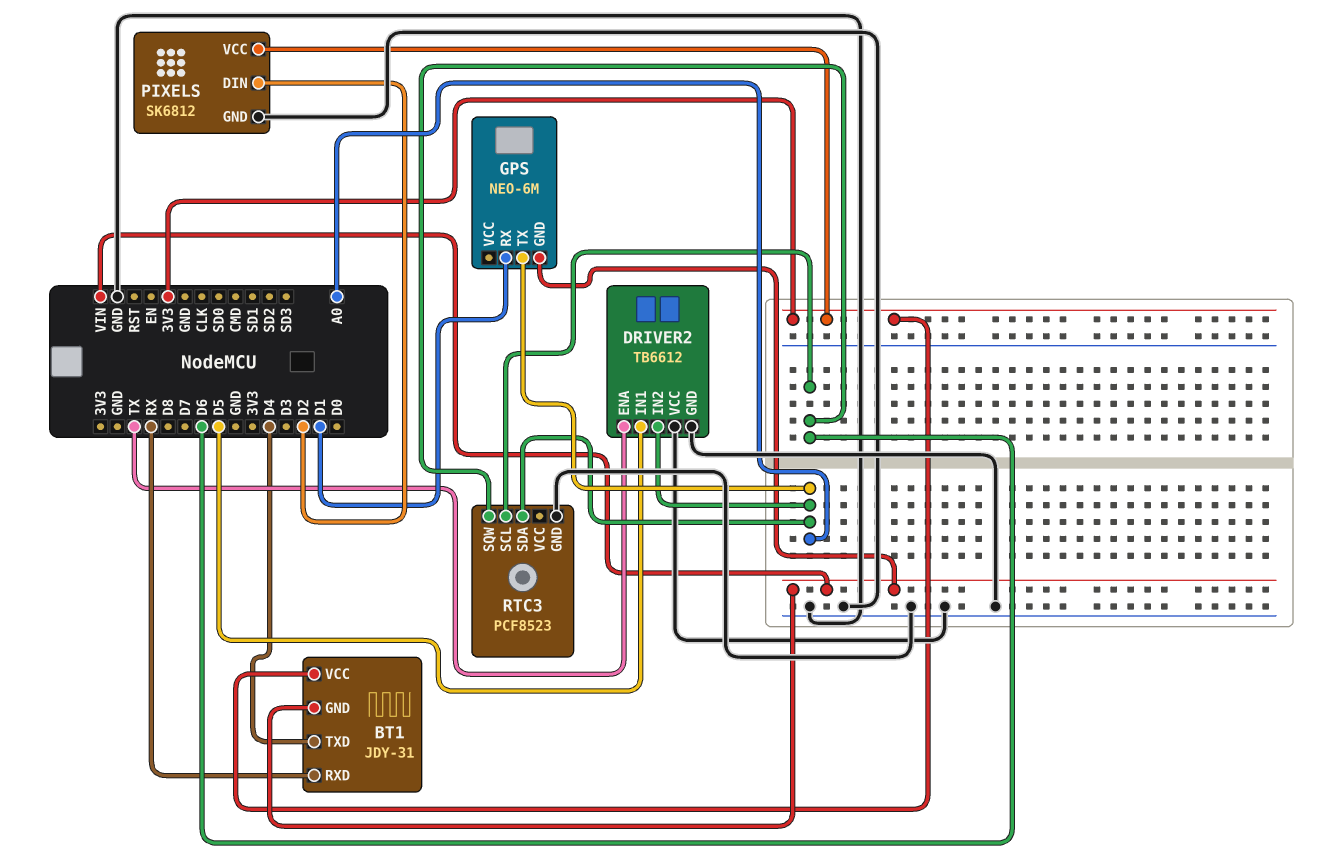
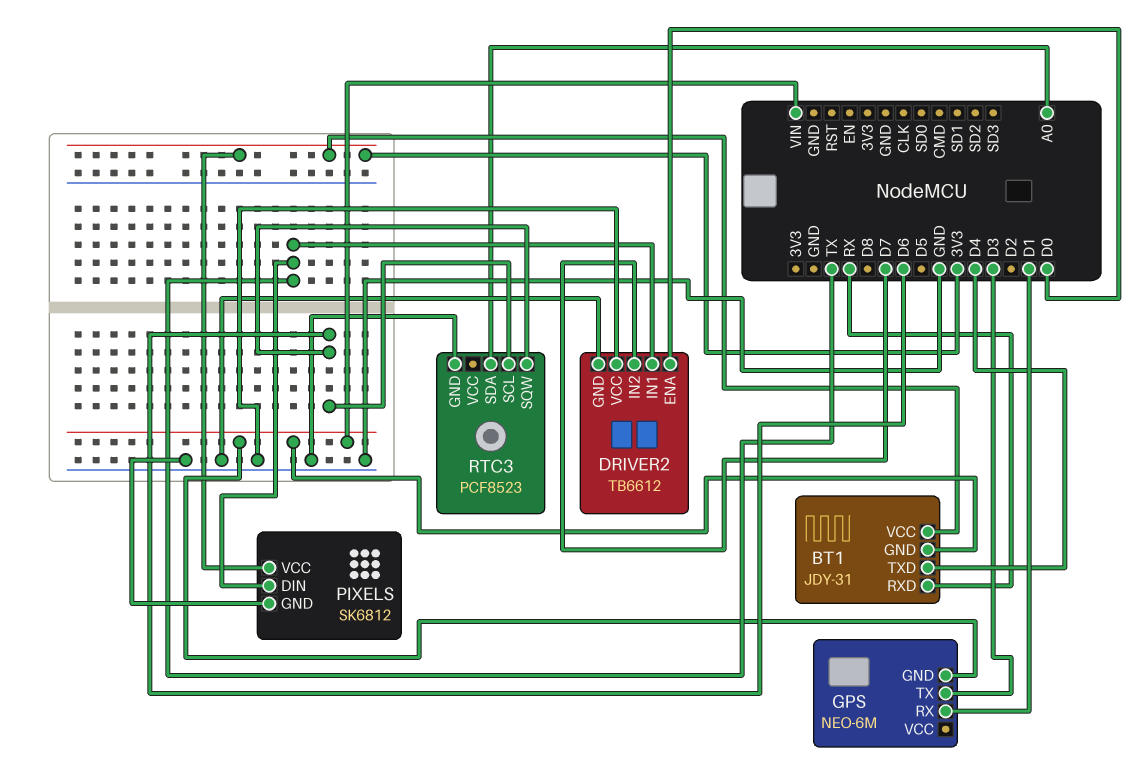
DRIVER2 pin ENA: TX -> D0
DRIVER2 pin IN1: D5 -> TX
DRIVER2 pin IN2: A0 -> D7
GPS pin TX: A0 -> D3
PIXELS pin DIN: D2 -> TX

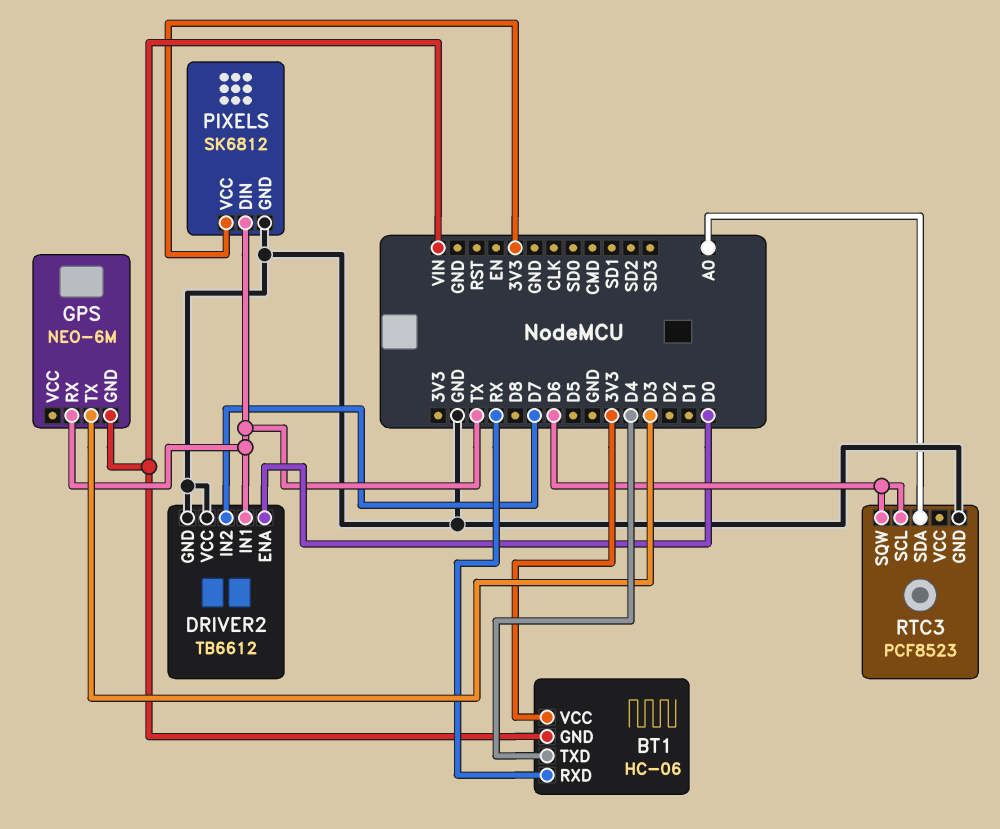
BT1: JDY-31 -> HC-06
GPS pin RX: D1 -> TX

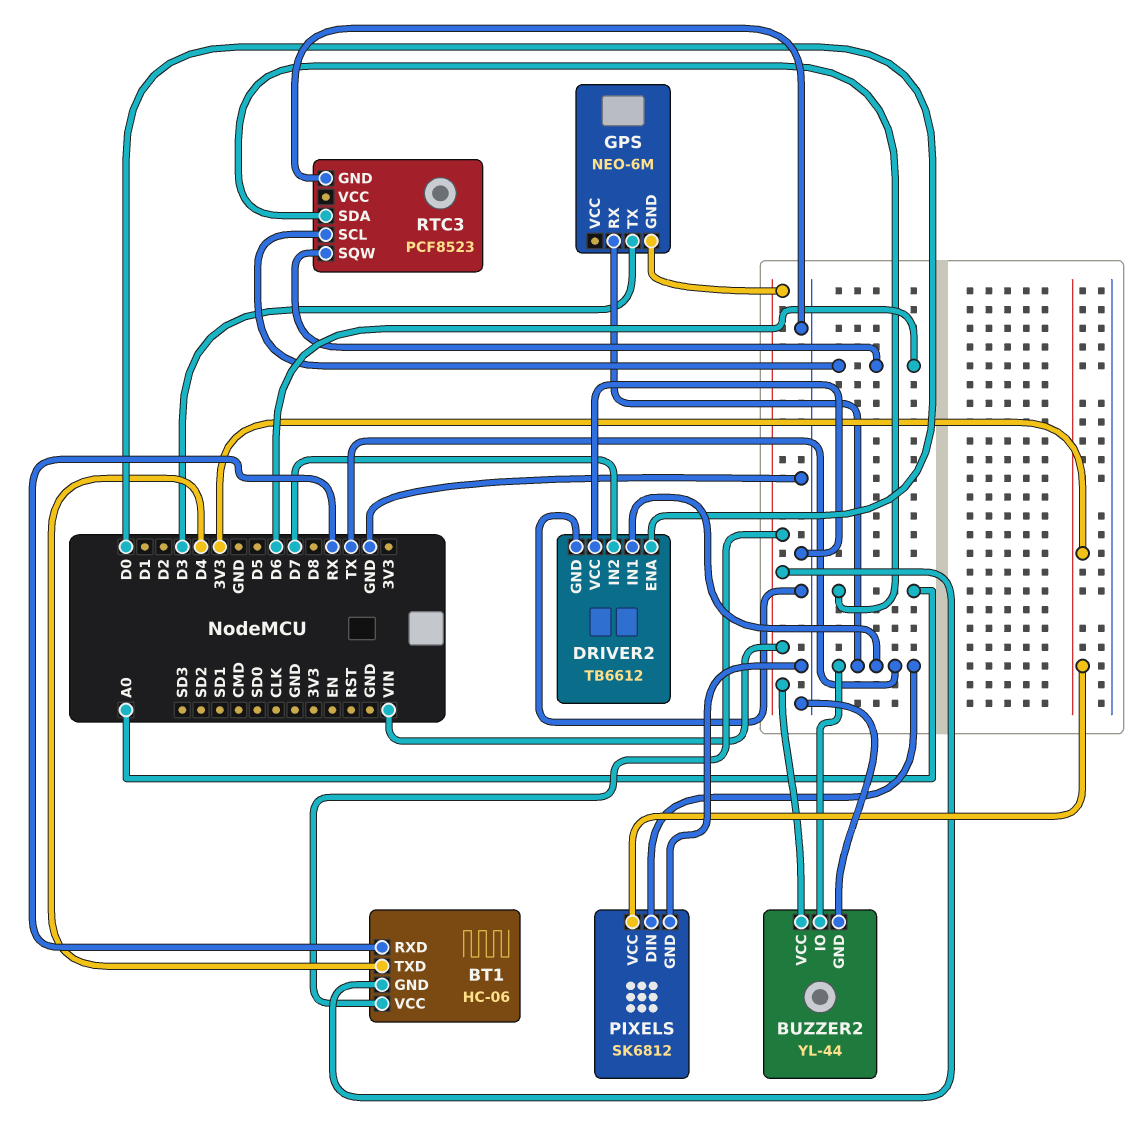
BT1 pin VCC: 3V3 -> VIN
BUZZER2: none -> YL-44
BUZZER2 pin GND: none -> GND
BUZZER2 pin IO: none -> TX
BUZZER2 pin VCC: none -> VIN

